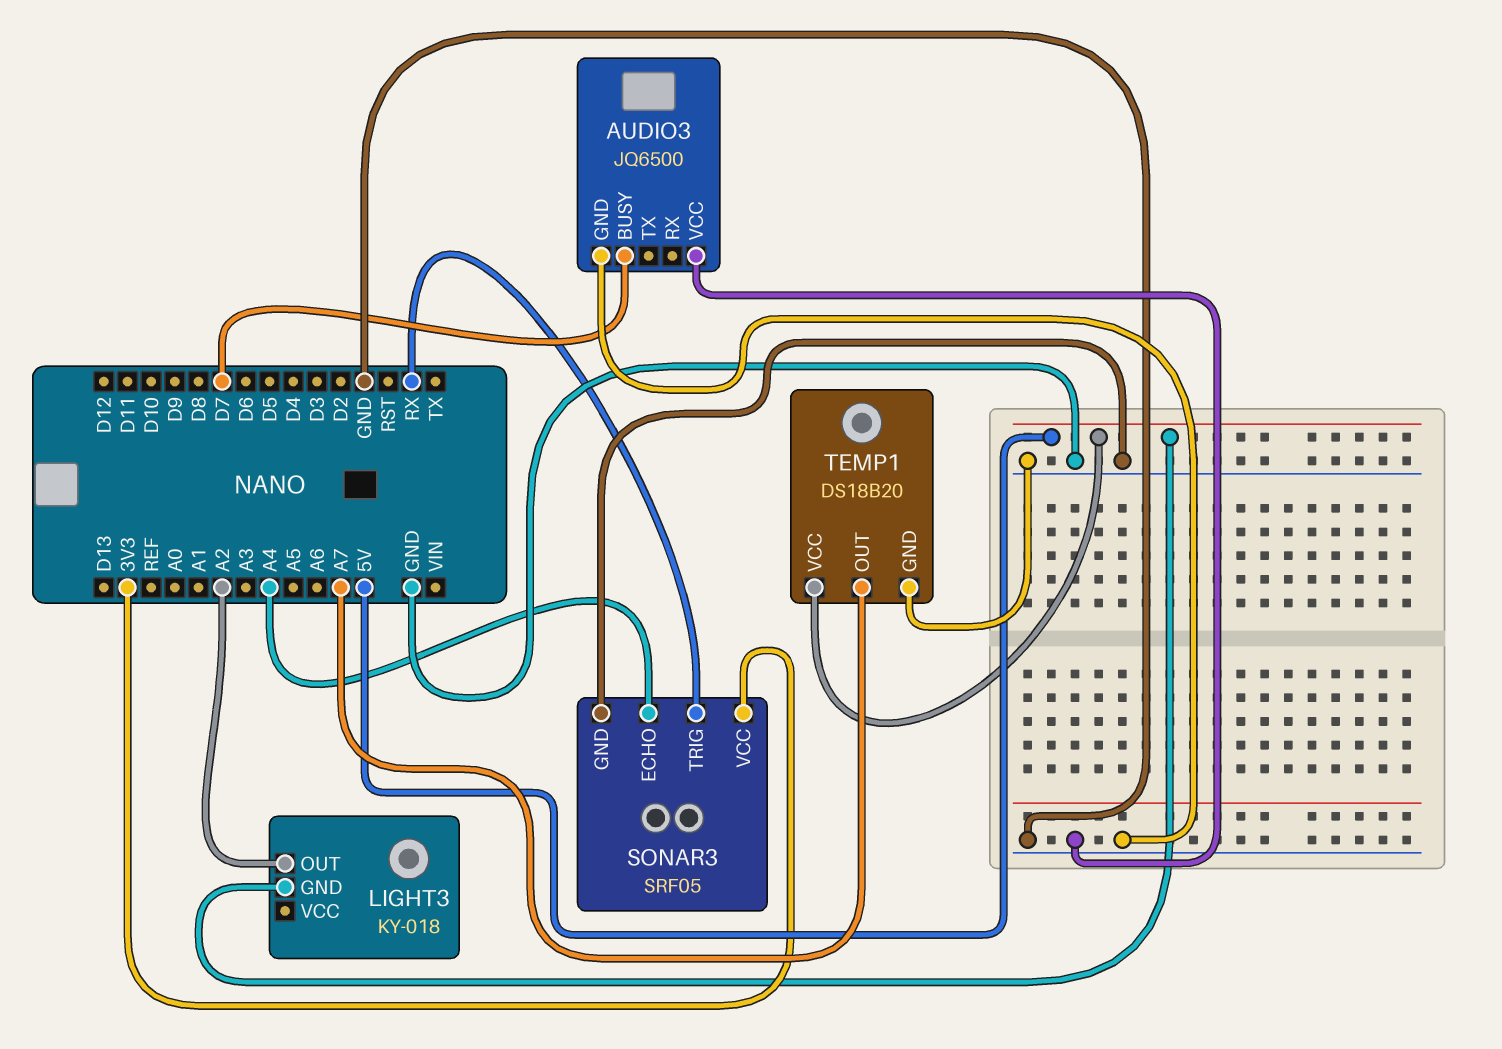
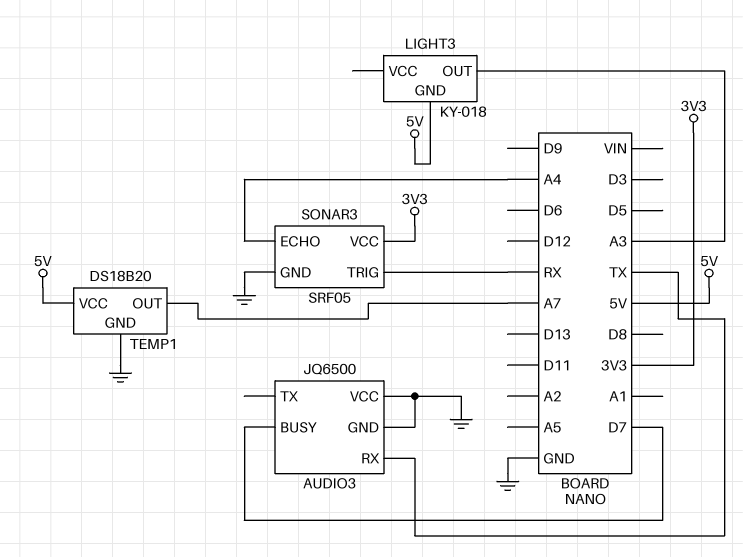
AUDIO3 pin RX: none -> TX
LIGHT3 pin OUT: A2 -> A3

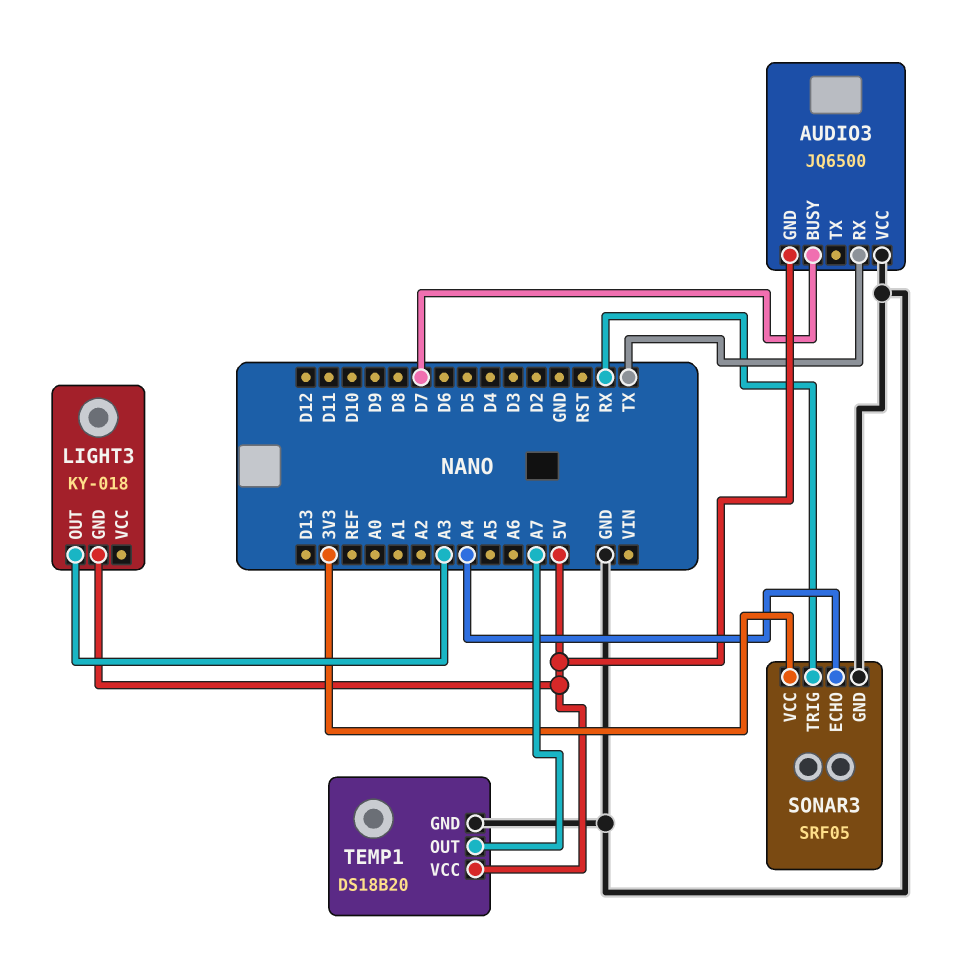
AUDIO3 pin GND: GND -> 5V

